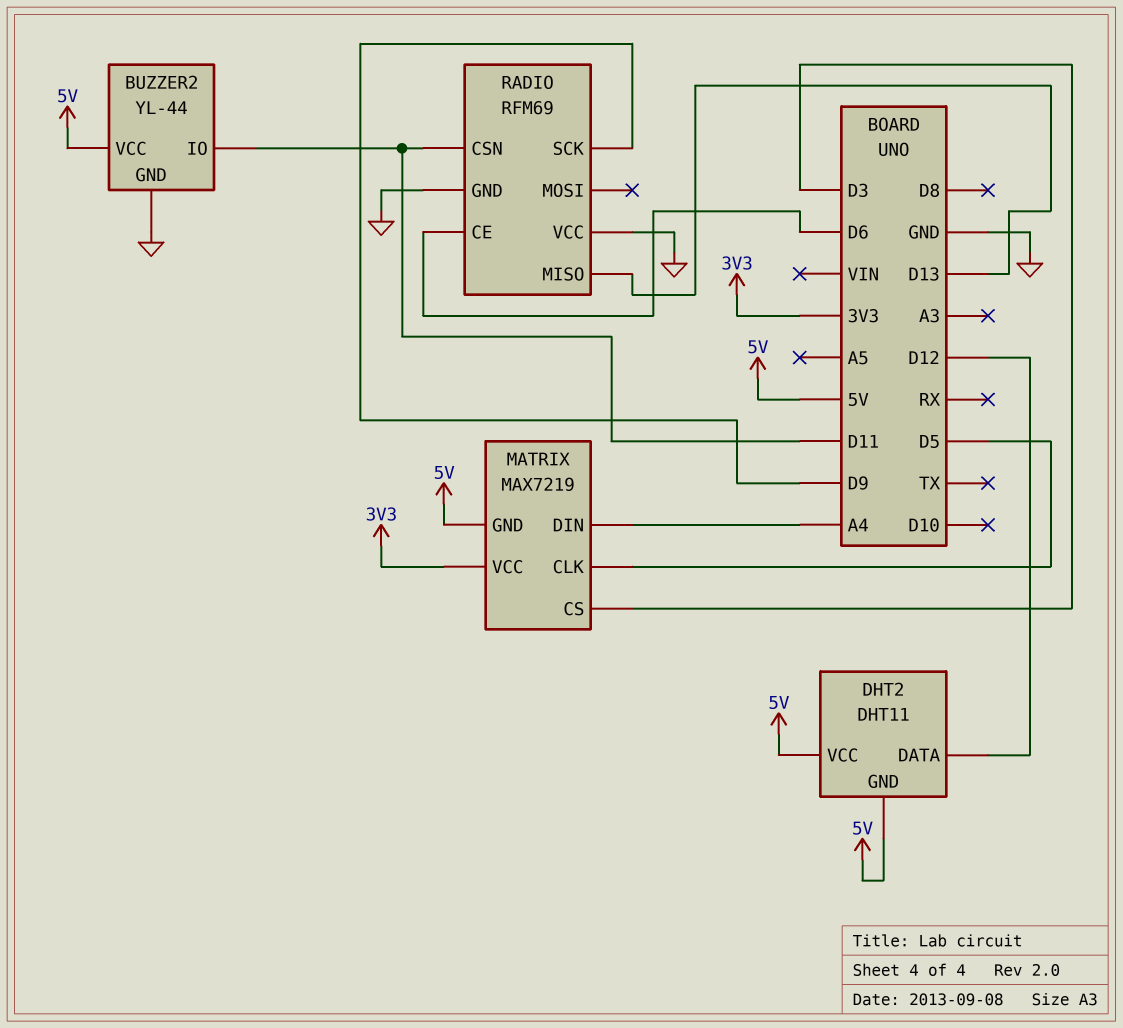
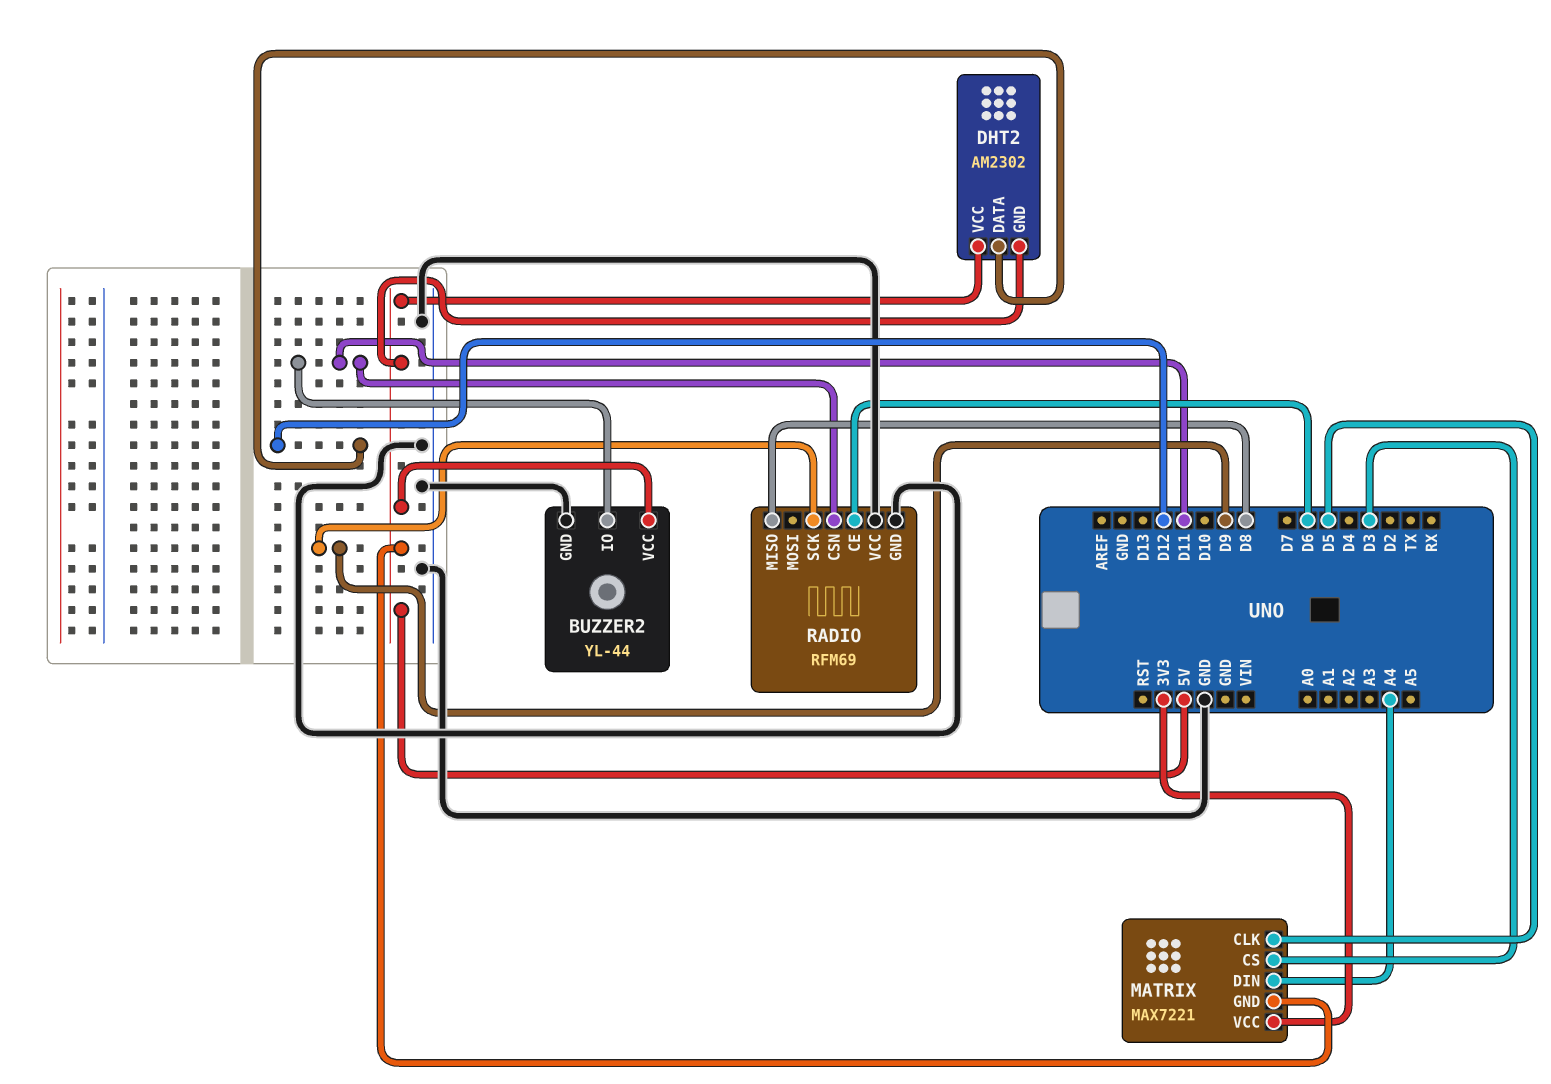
DHT2: DHT11 -> AM2302
MATRIX: MAX7219 -> MAX7221
RADIO pin MISO: D13 -> D8

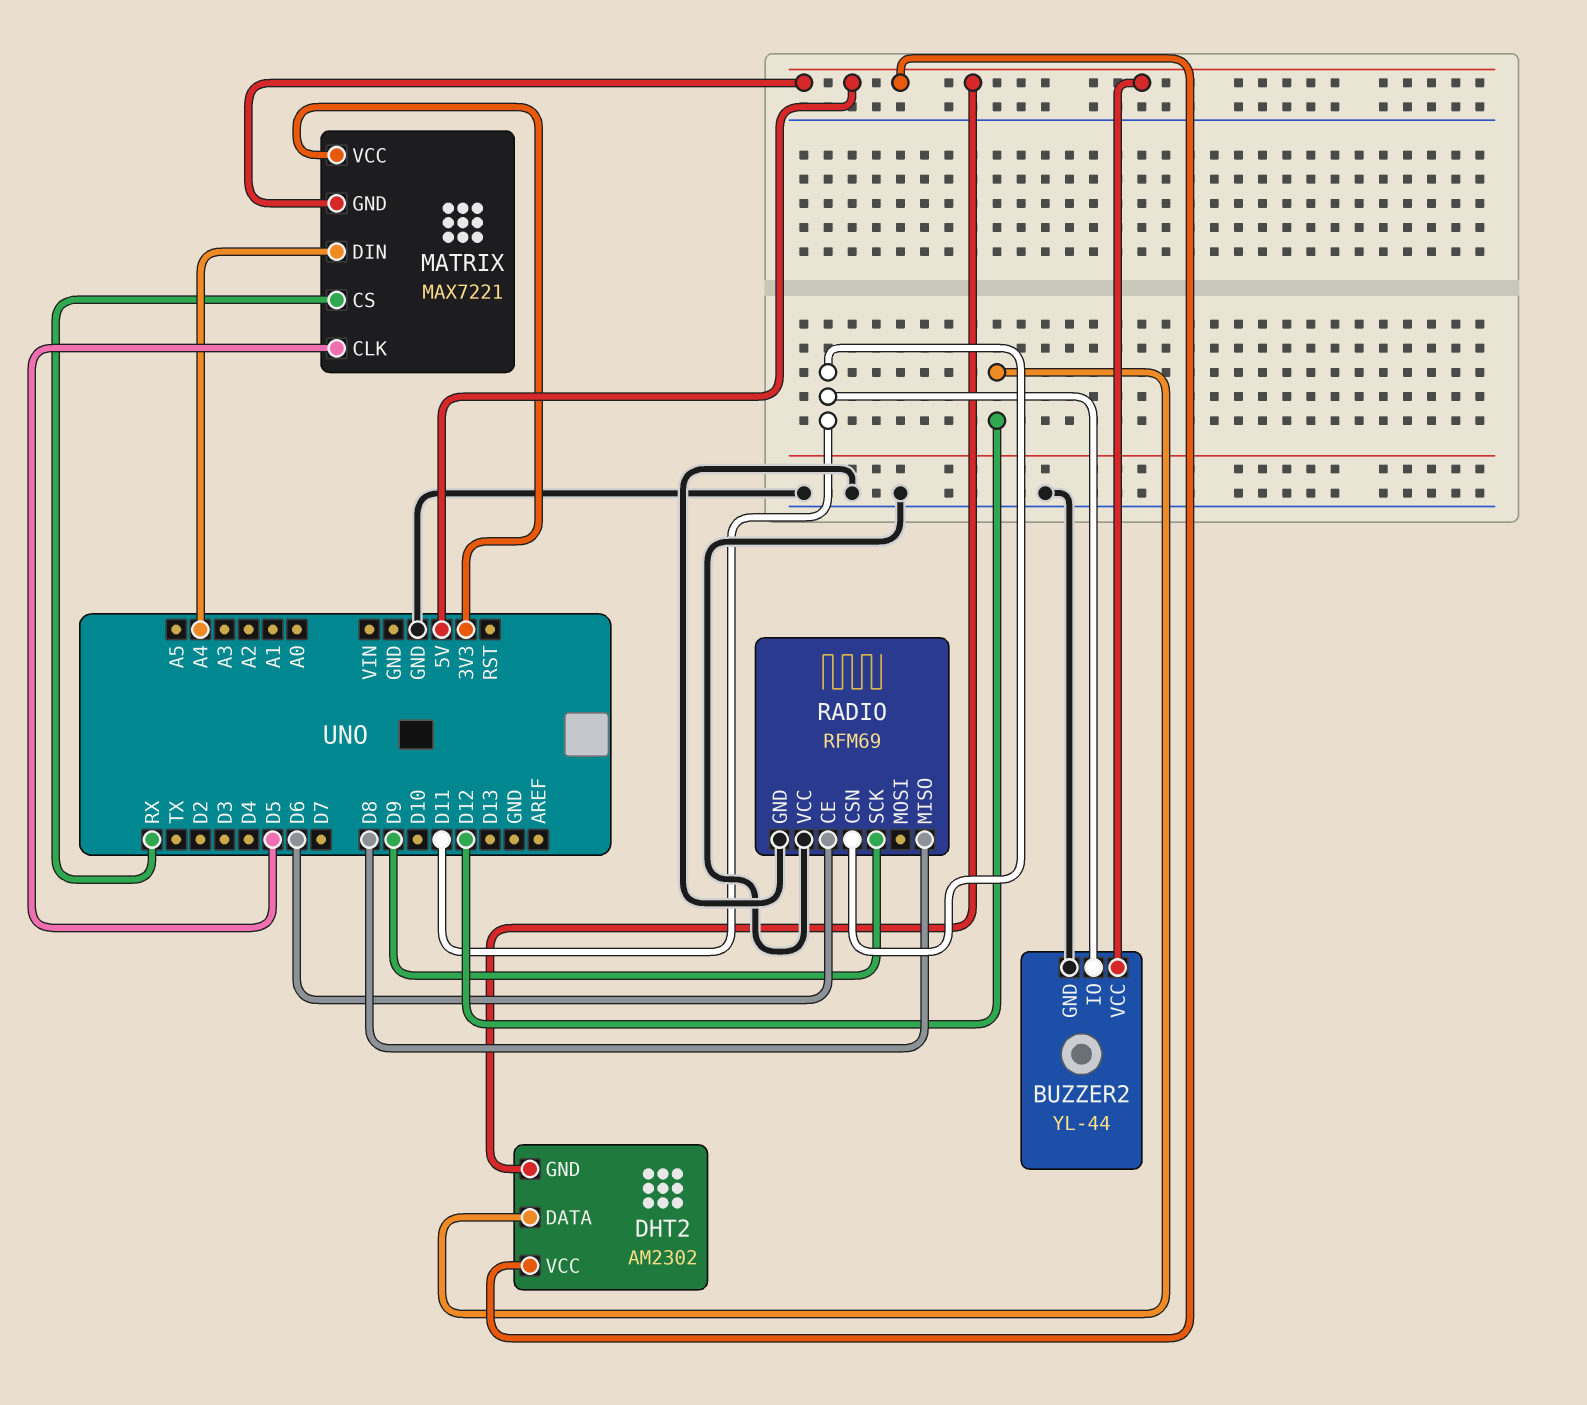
MATRIX pin CS: D3 -> RX

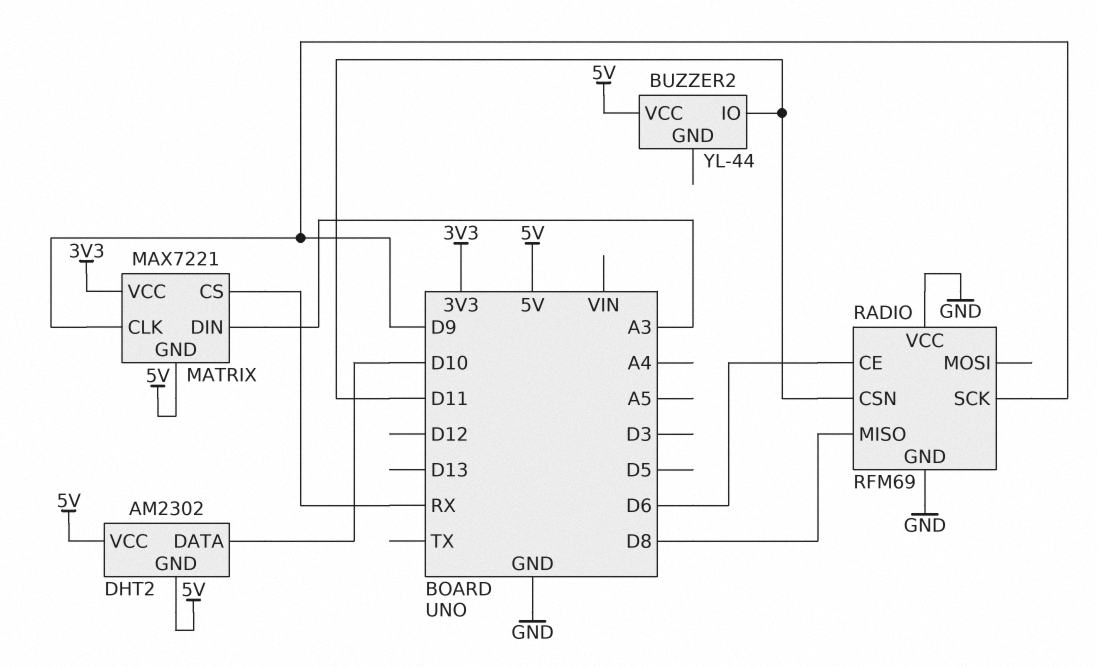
BUZZER2 pin GND: GND -> none
DHT2 pin DATA: D12 -> D10
MATRIX pin CLK: D5 -> D9
MATRIX pin DIN: A4 -> A3

